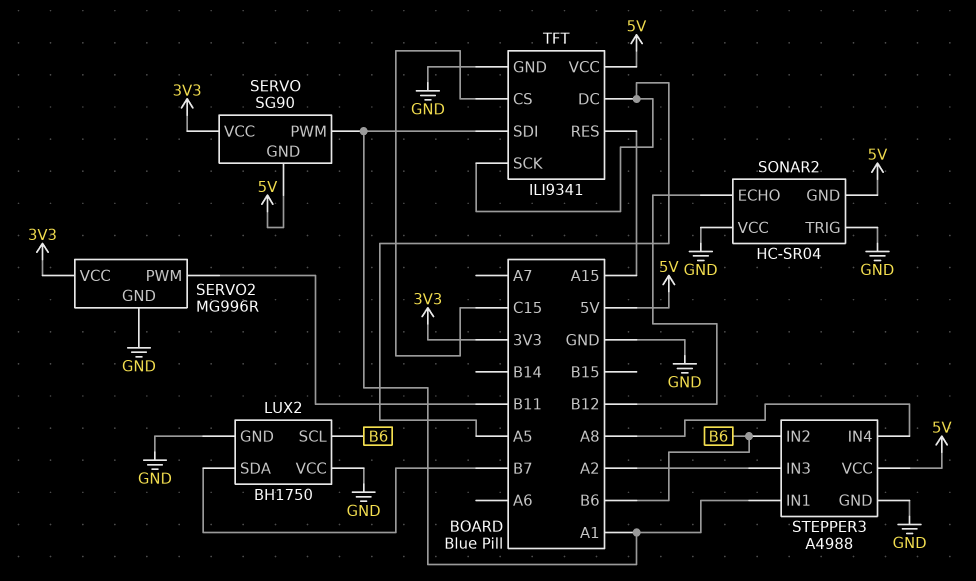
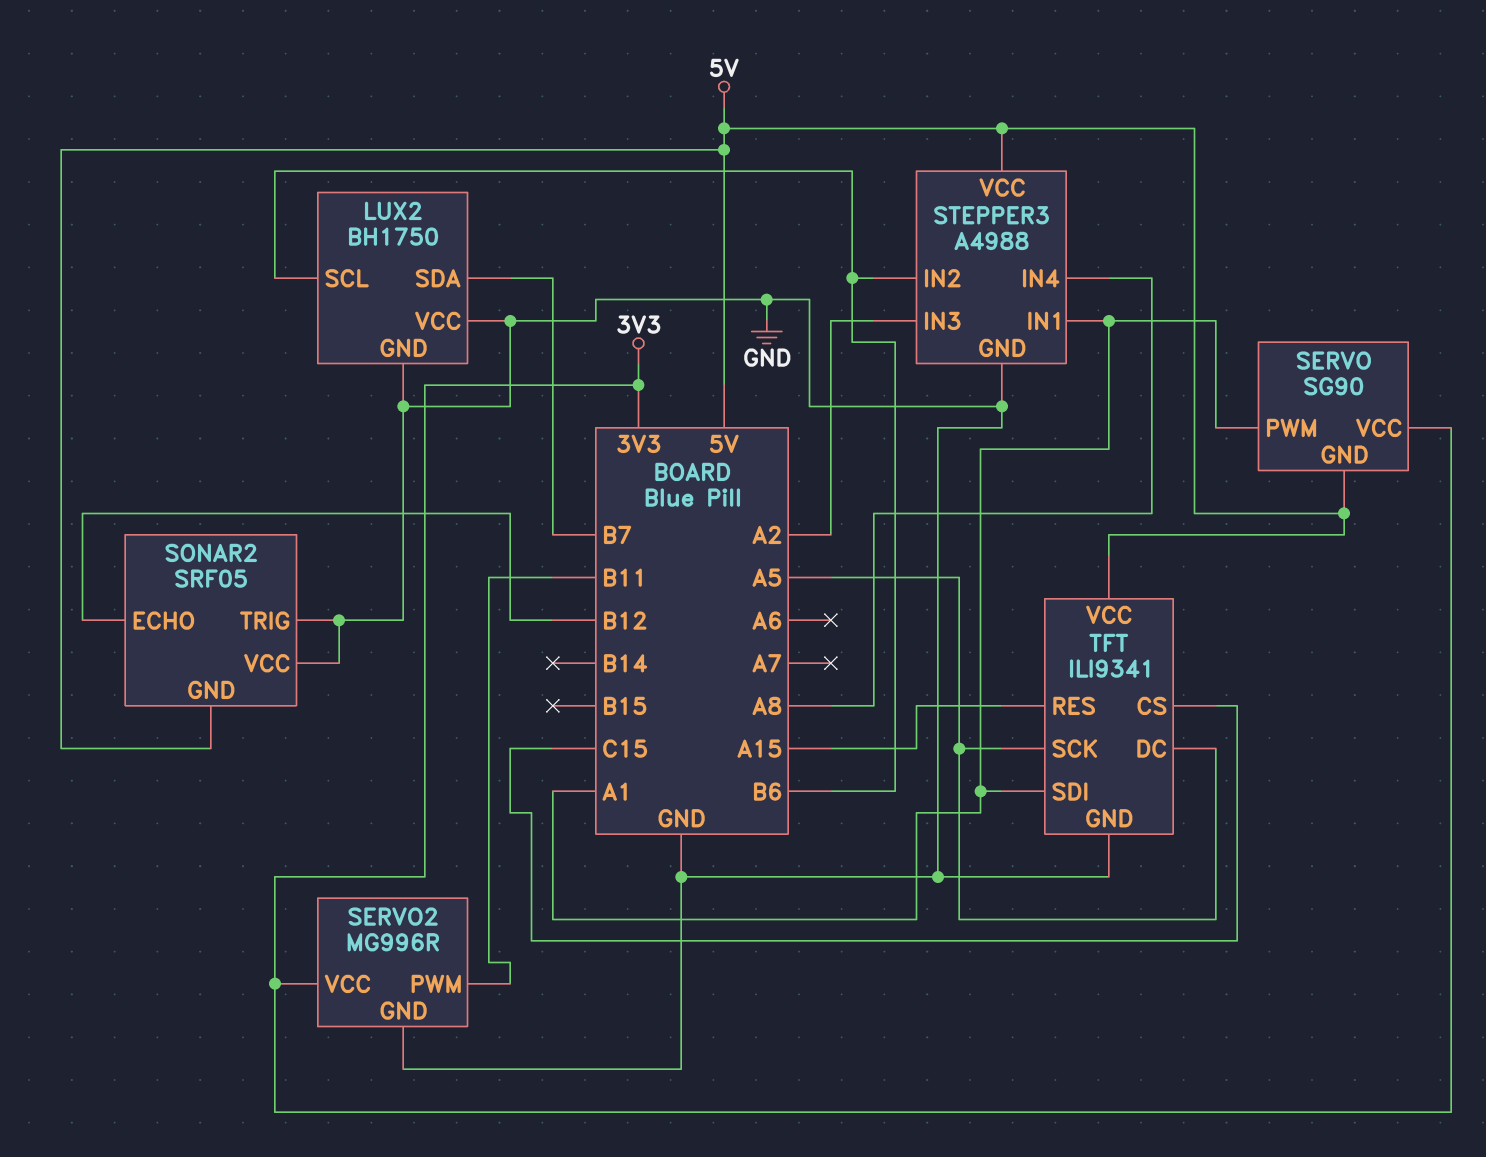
SONAR2: HC-SR04 -> SRF05

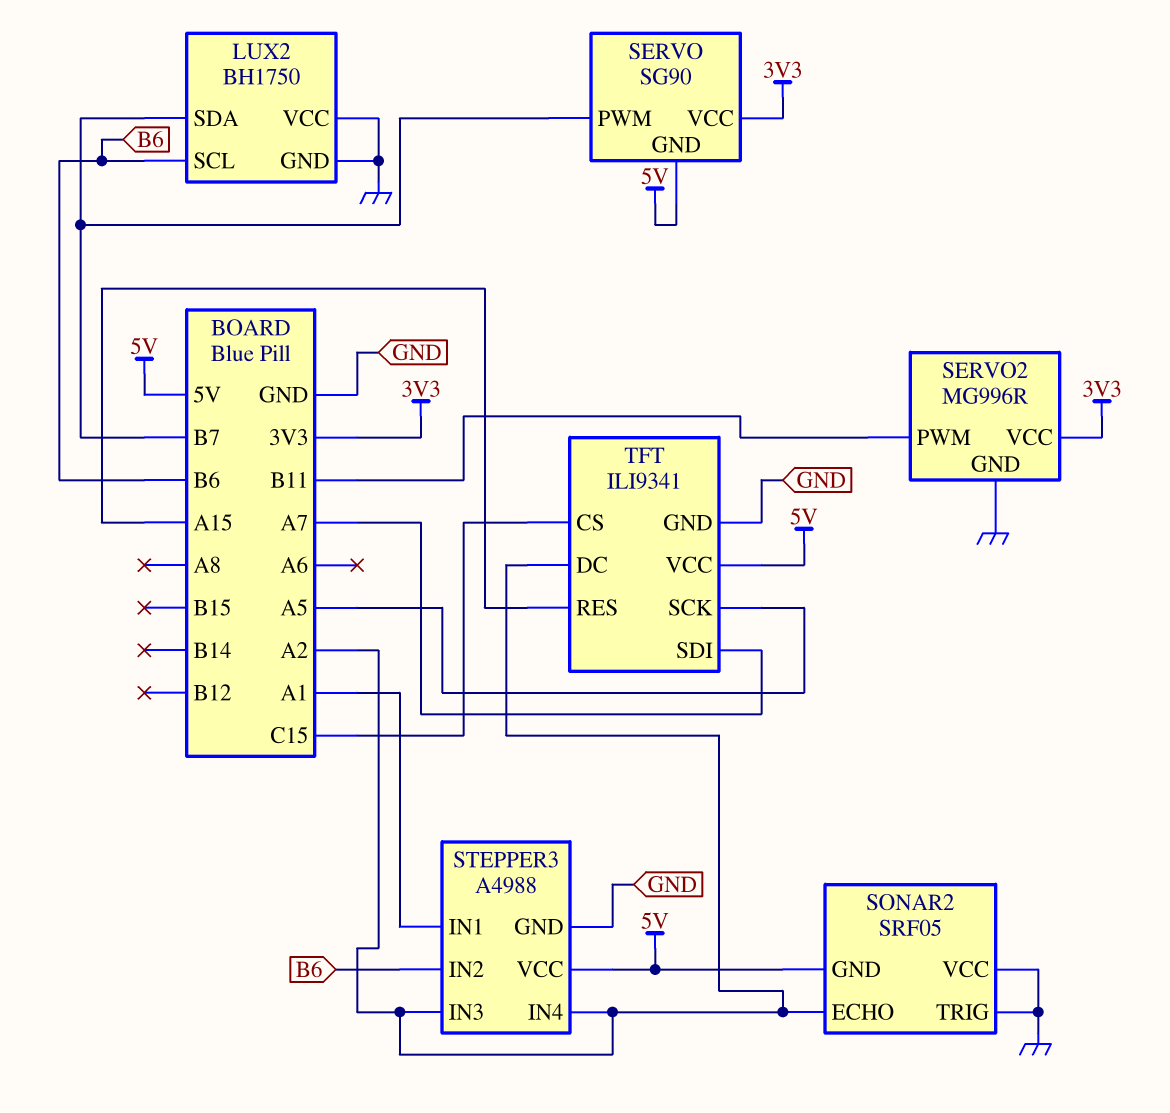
SERVO pin PWM: A1 -> B7
SONAR2 pin ECHO: B12 -> A2
STEPPER3 pin IN4: A8 -> A2
TFT pin DC: A5 -> A2
TFT pin SDI: A1 -> A7

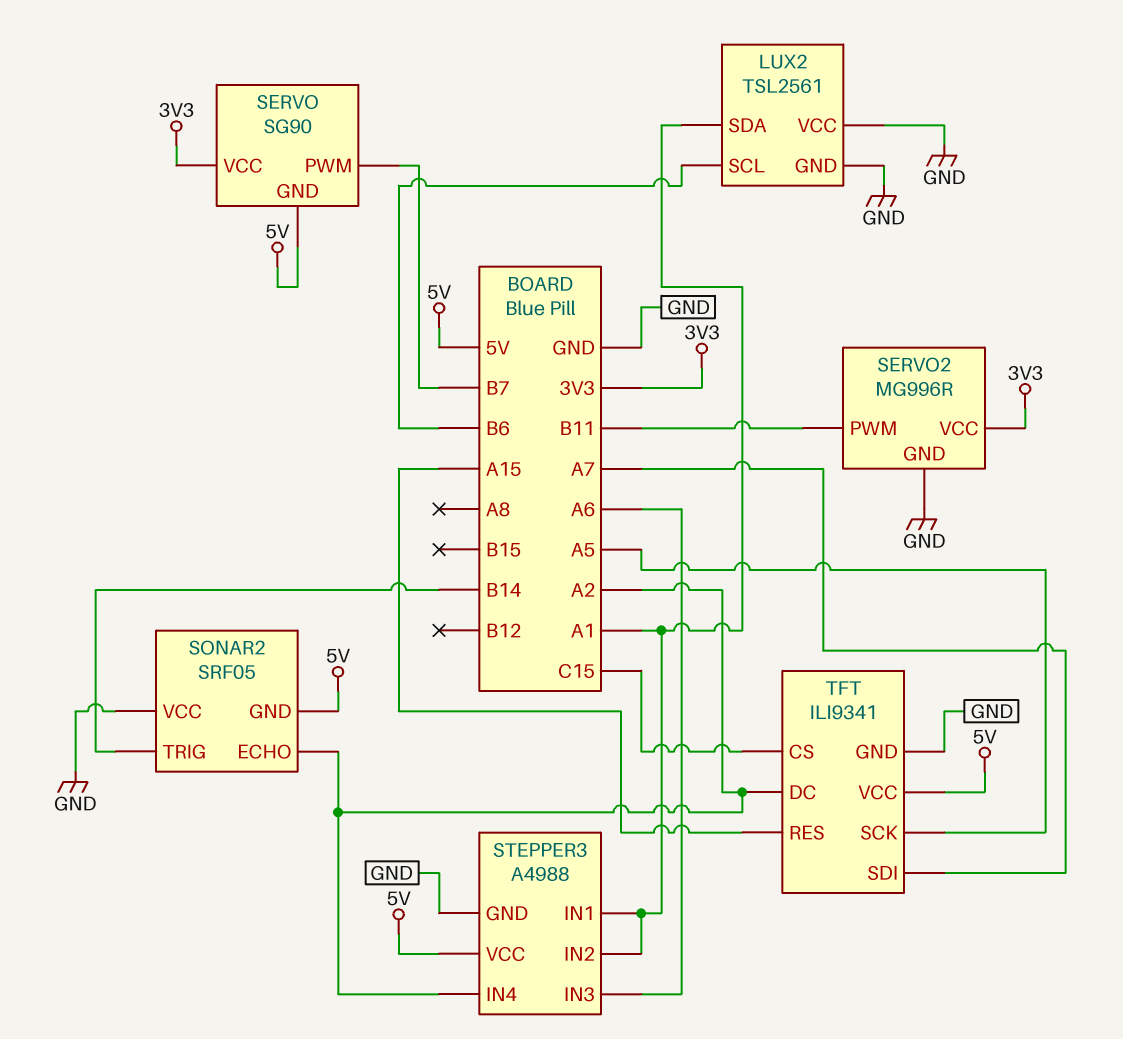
LUX2: BH1750 -> TSL2561
LUX2 pin SDA: B7 -> A1
SONAR2 pin TRIG: GND -> B14
STEPPER3 pin IN2: B6 -> A1
STEPPER3 pin IN3: A2 -> A6

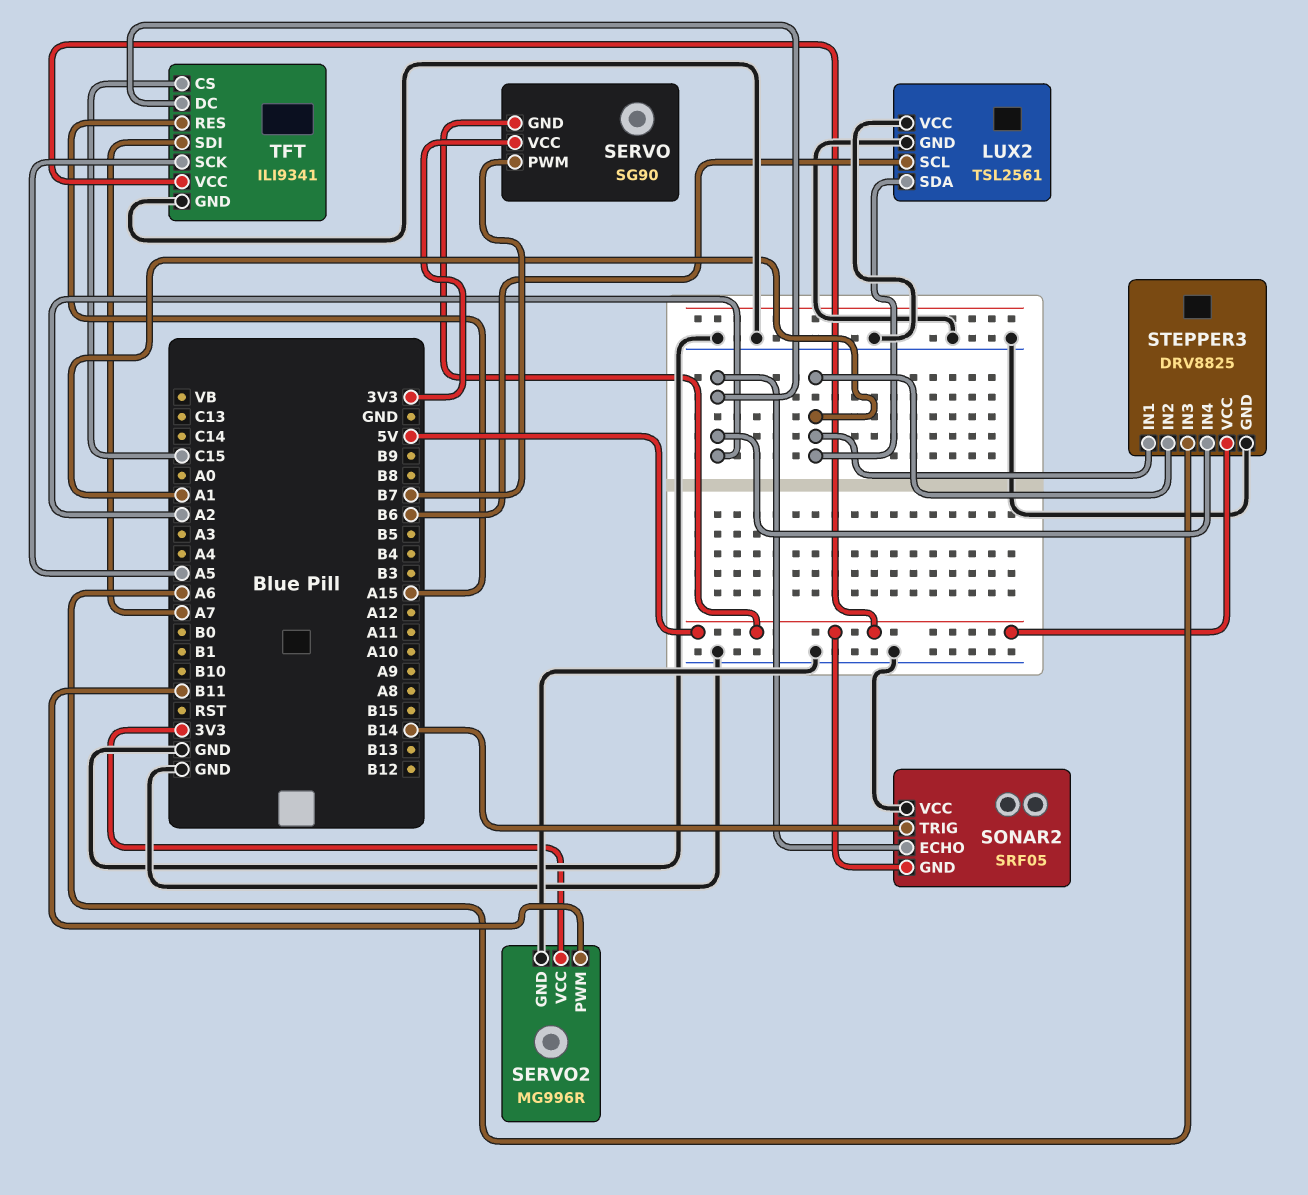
STEPPER3: A4988 -> DRV8825

